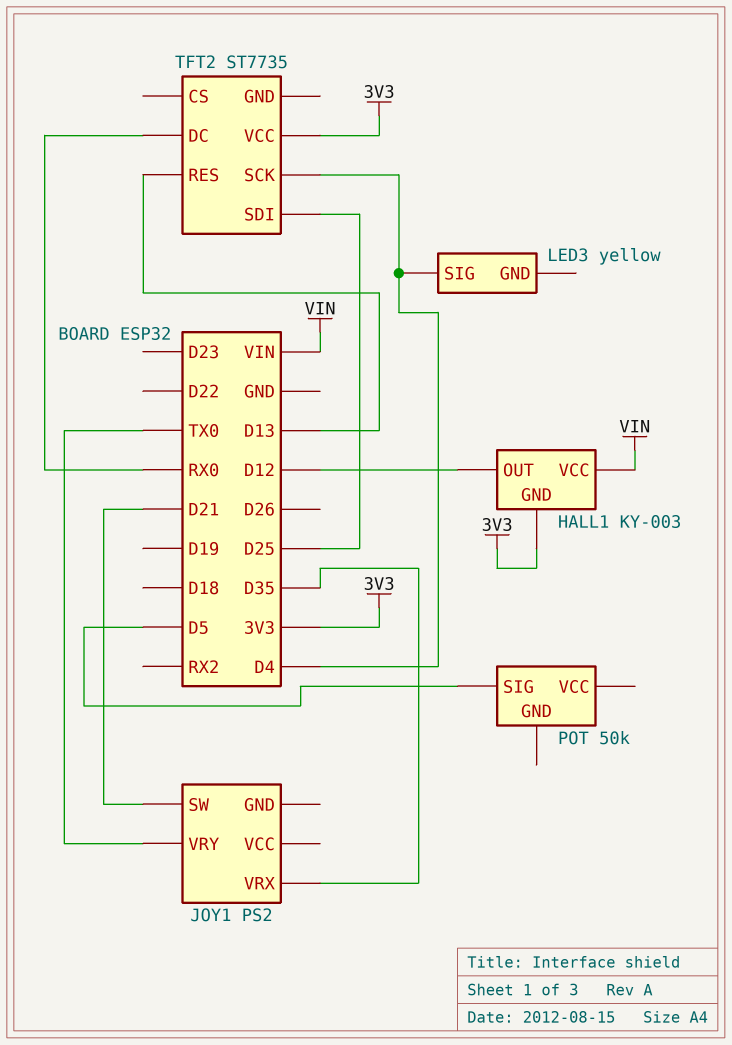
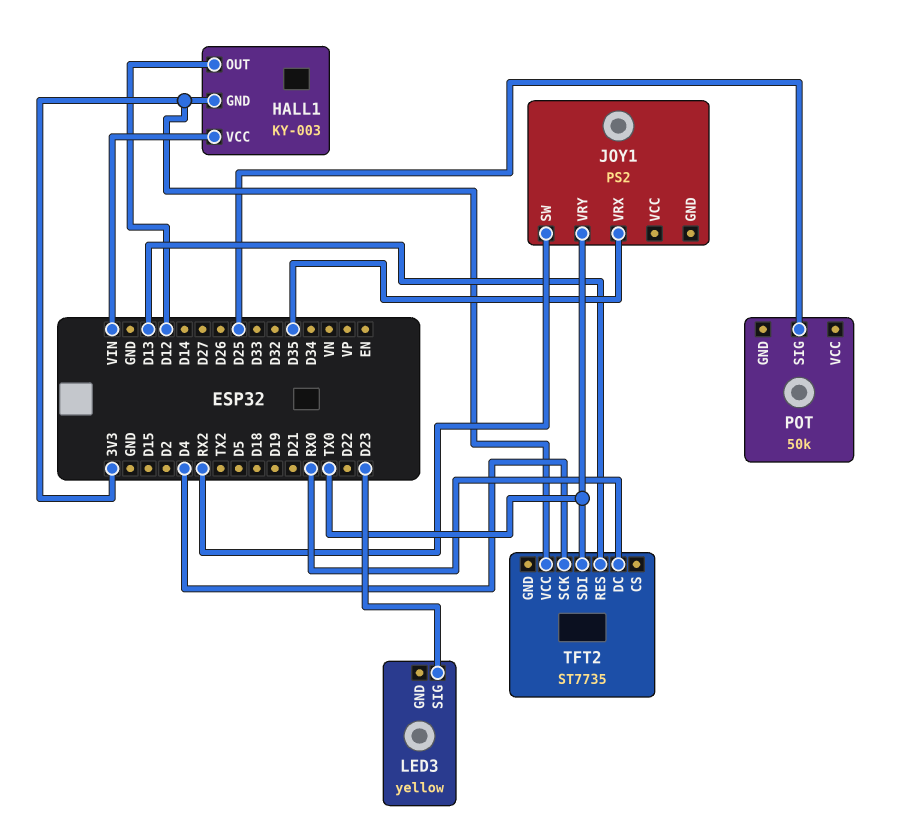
JOY1 pin SW: D21 -> RX2
LED3 pin SIG: D4 -> D23
POT pin SIG: D5 -> D25
TFT2 pin SDI: D25 -> TX0

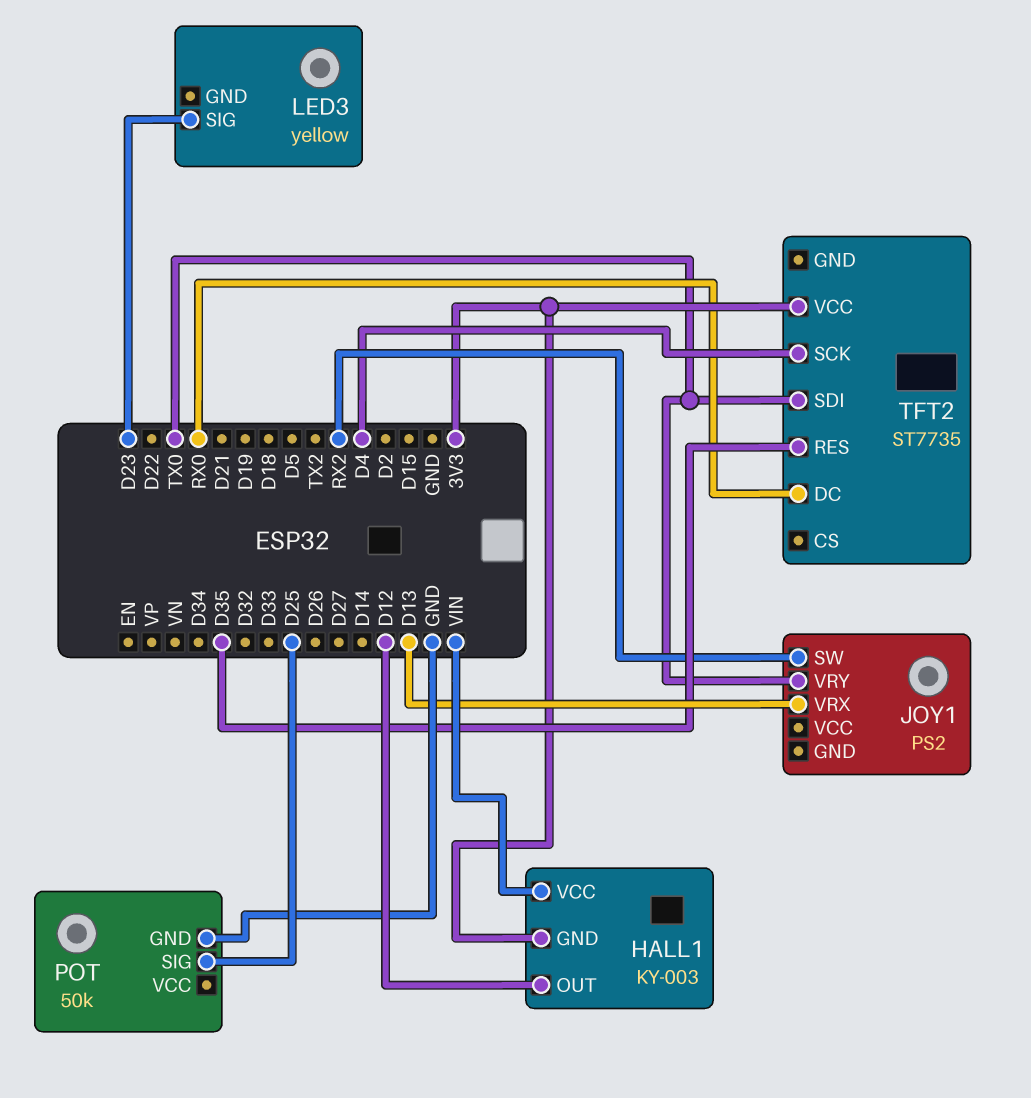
JOY1 pin VRX: D35 -> D13
POT pin GND: none -> GND
TFT2 pin RES: D13 -> D35

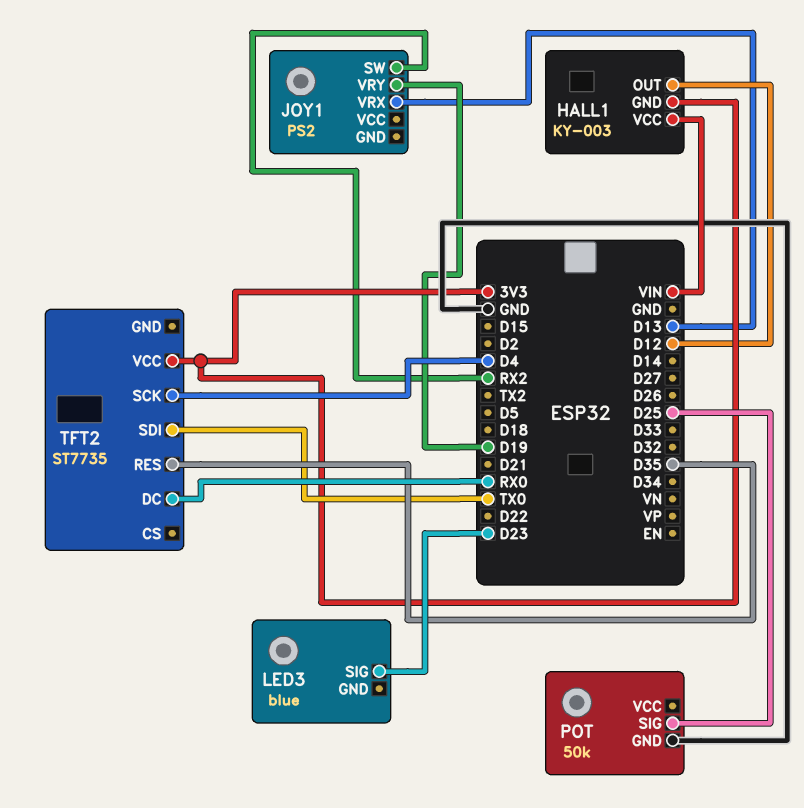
JOY1 pin VRY: TX0 -> D19
LED3: yellow -> blue

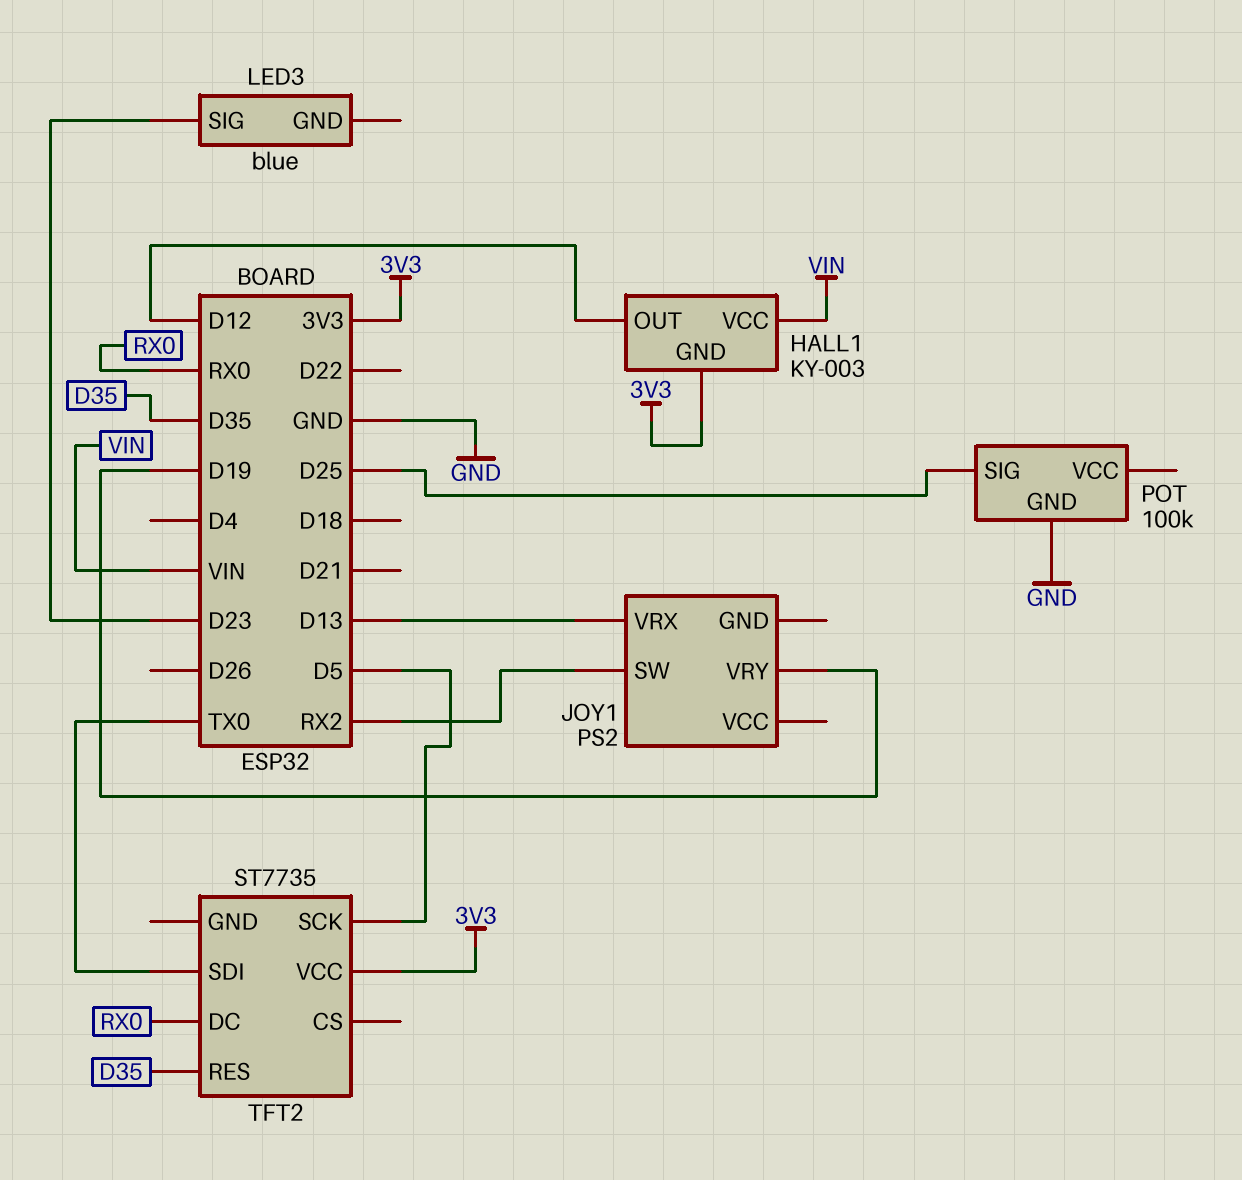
POT: 50k -> 100k
TFT2 pin SCK: D4 -> D5

